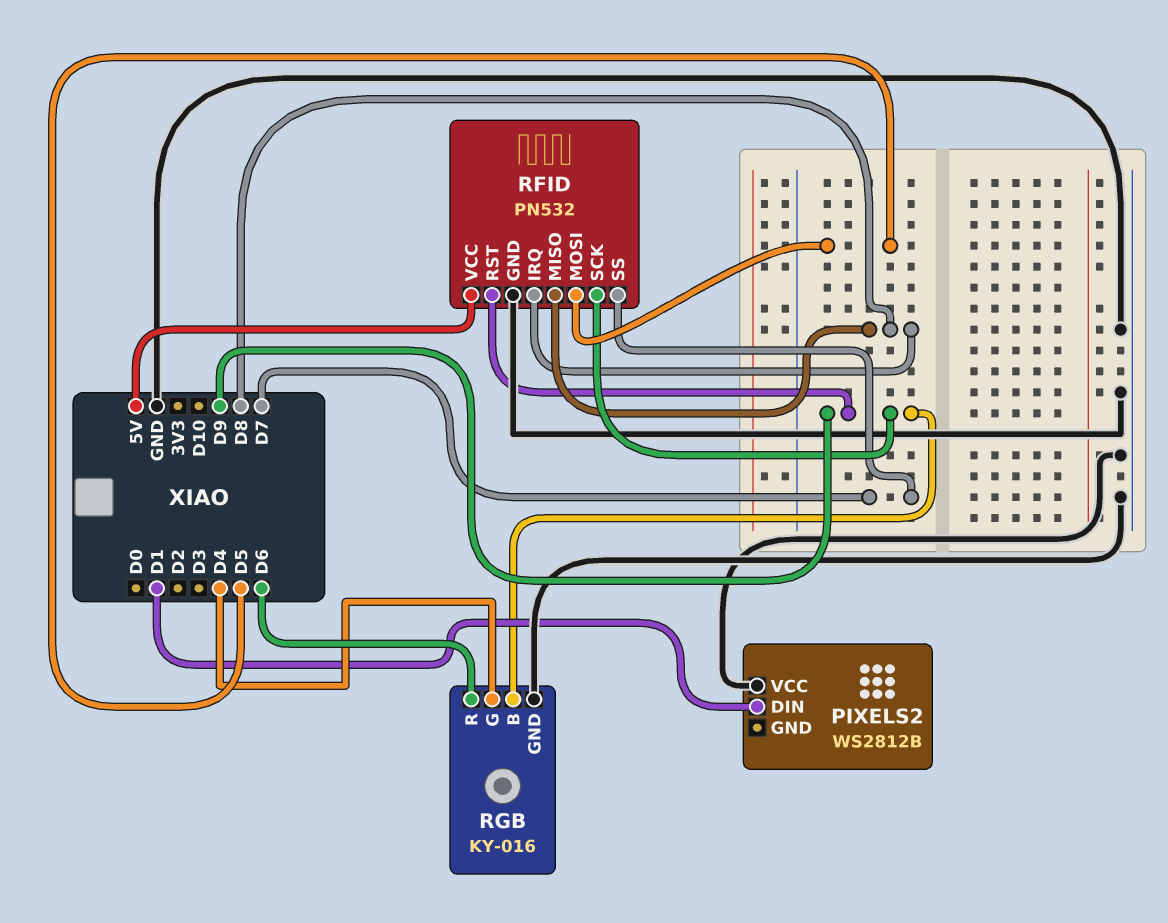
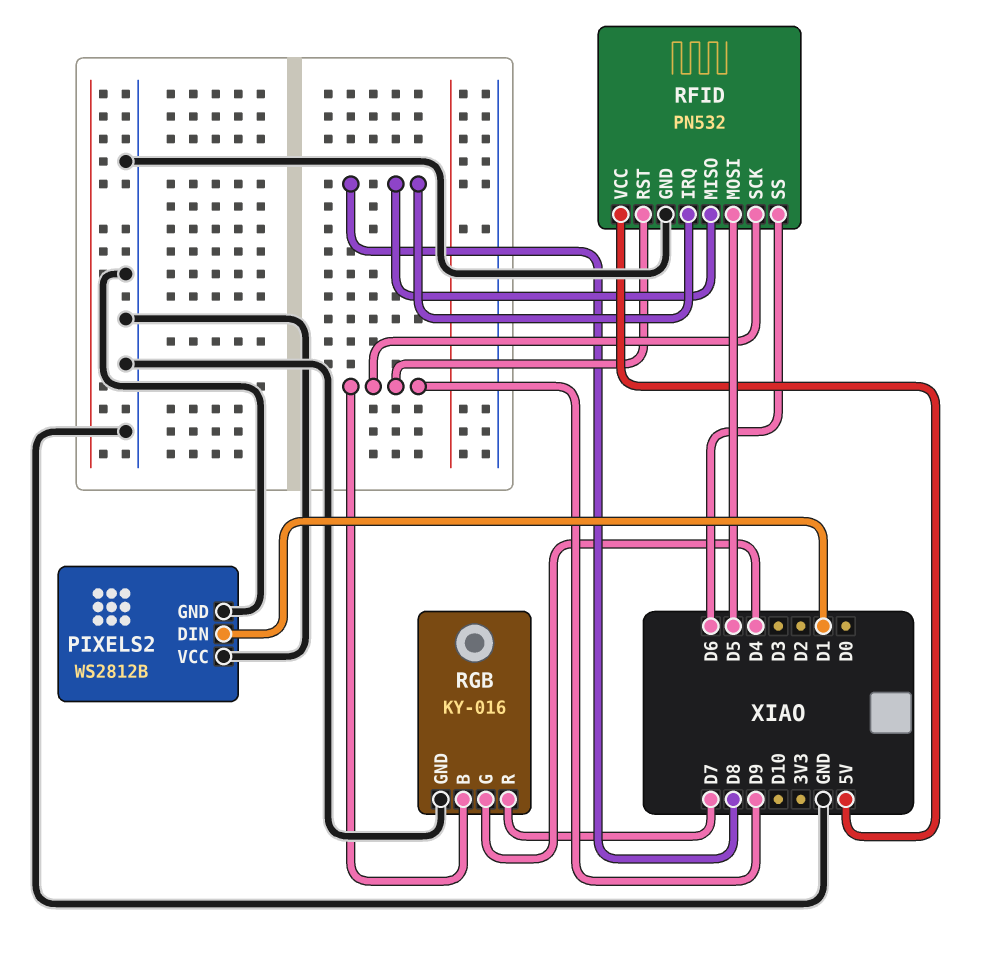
PIXELS2 pin GND: none -> GND
RFID pin SS: D7 -> D6
RGB pin R: D6 -> D7

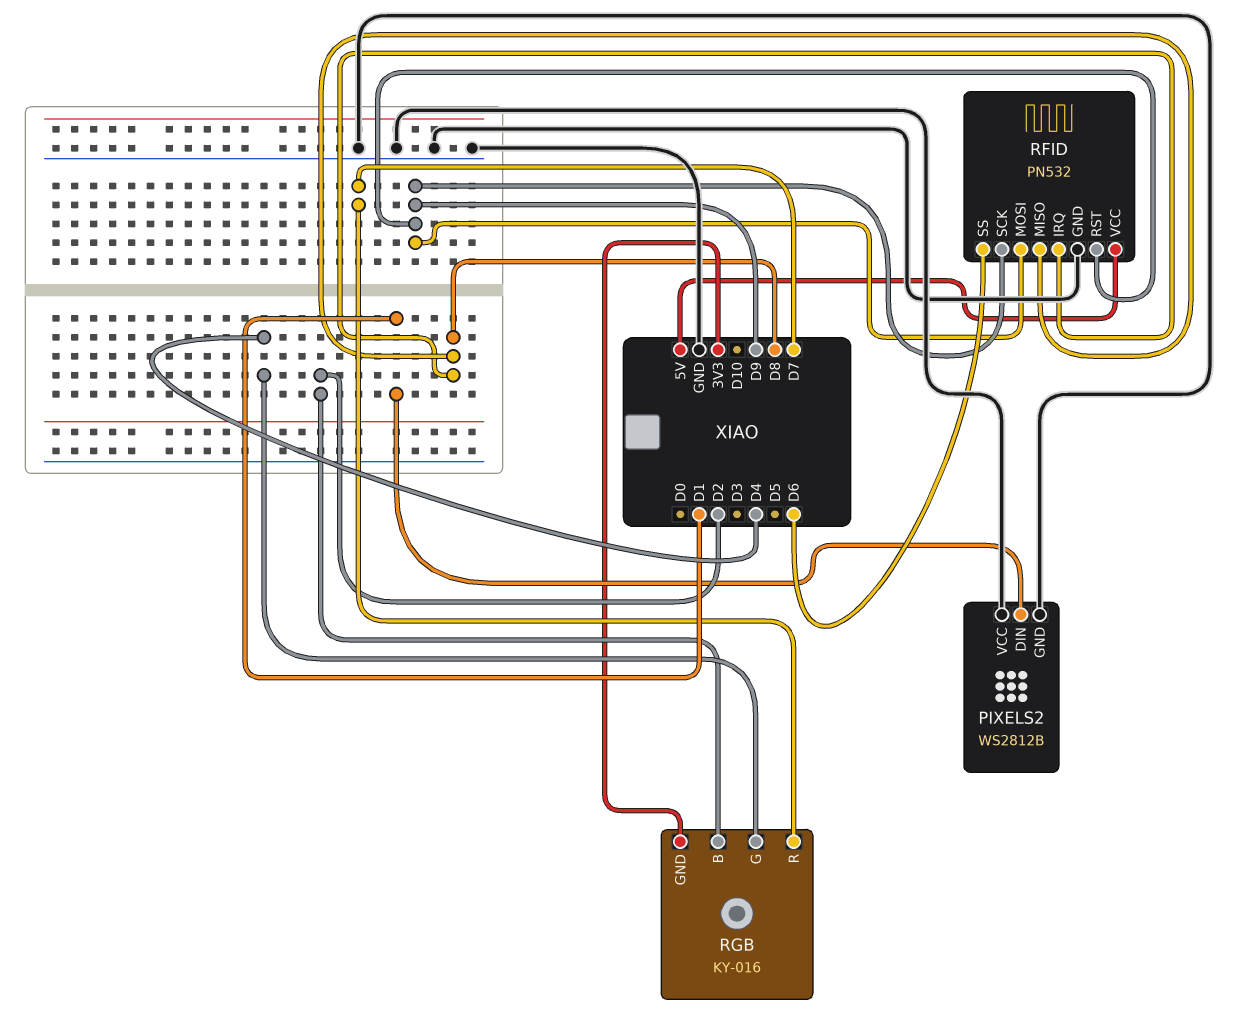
RFID pin MOSI: D5 -> D9
RGB pin B: D9 -> D2
RGB pin GND: GND -> 3V3

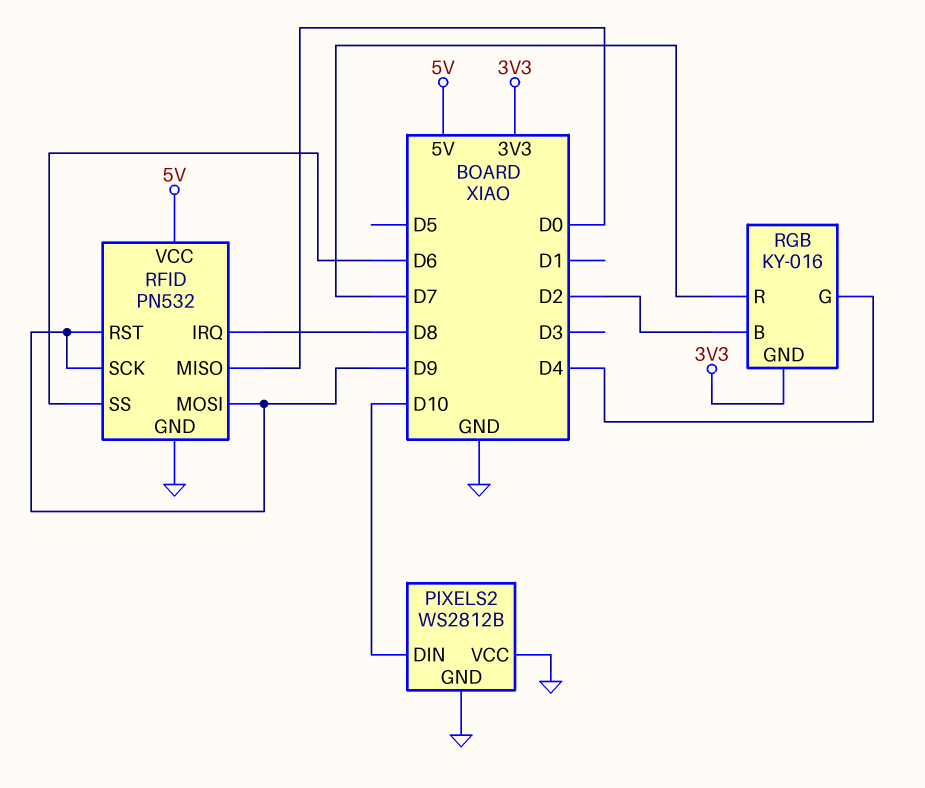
PIXELS2 pin DIN: D1 -> D10
RFID pin MISO: D8 -> D0

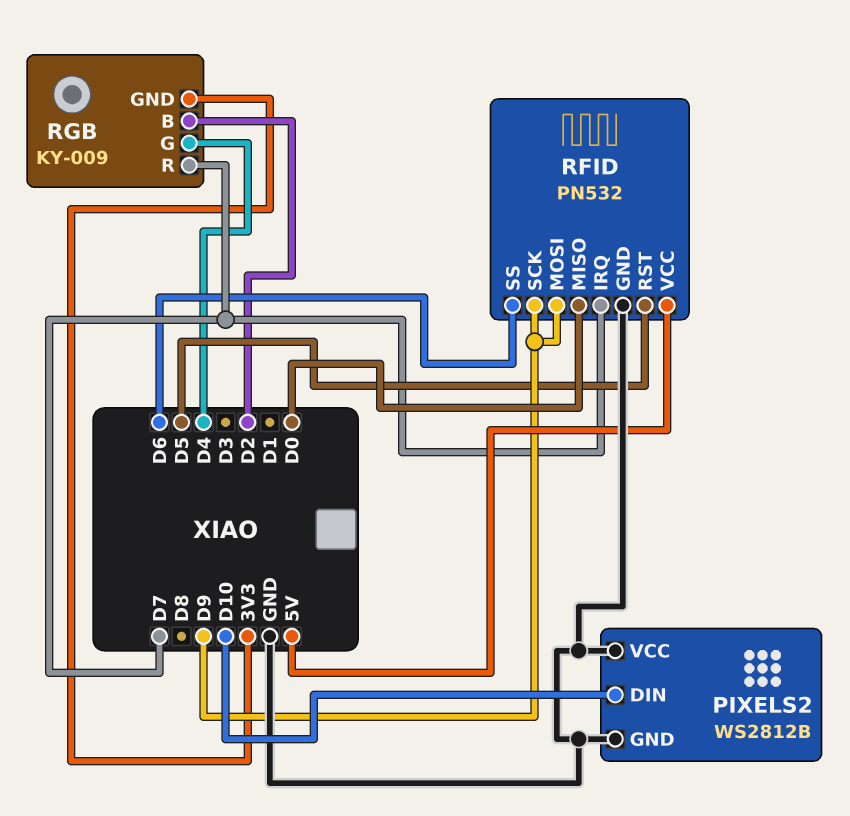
RFID pin IRQ: D8 -> D7
RFID pin RST: D9 -> D5
RGB: KY-016 -> KY-009

